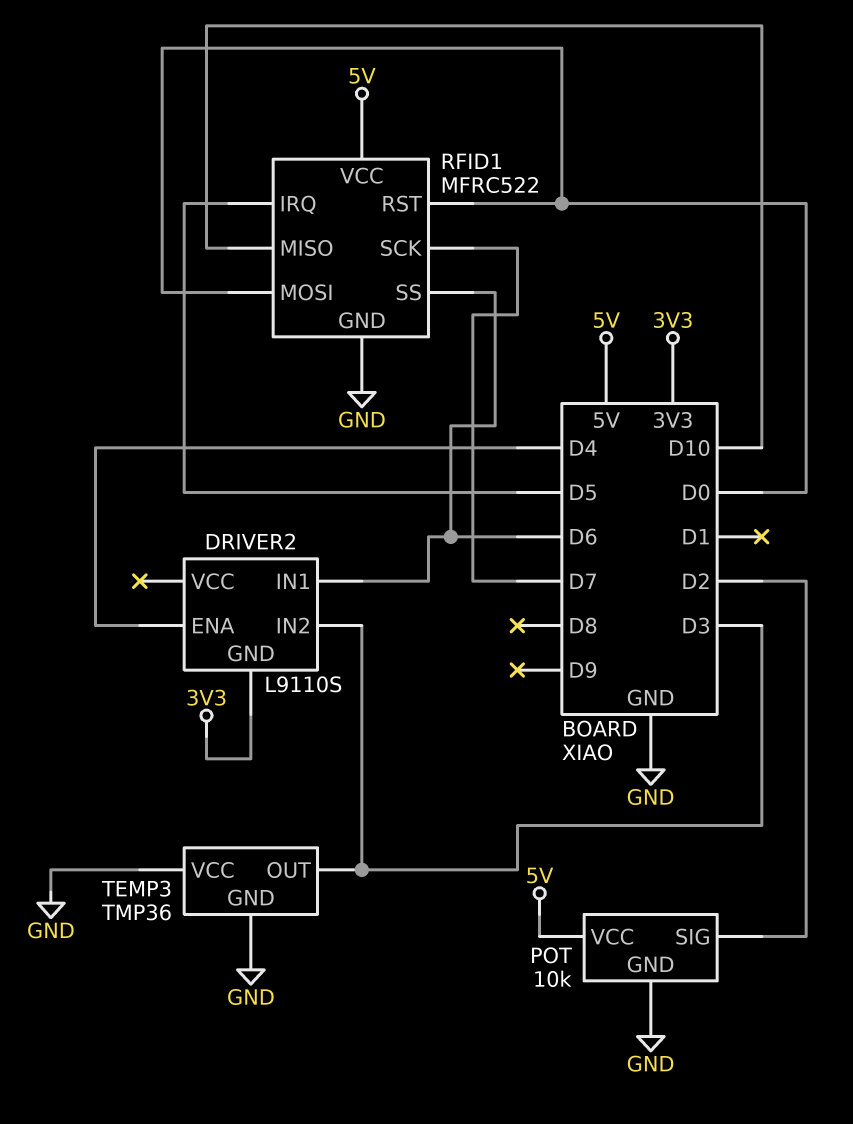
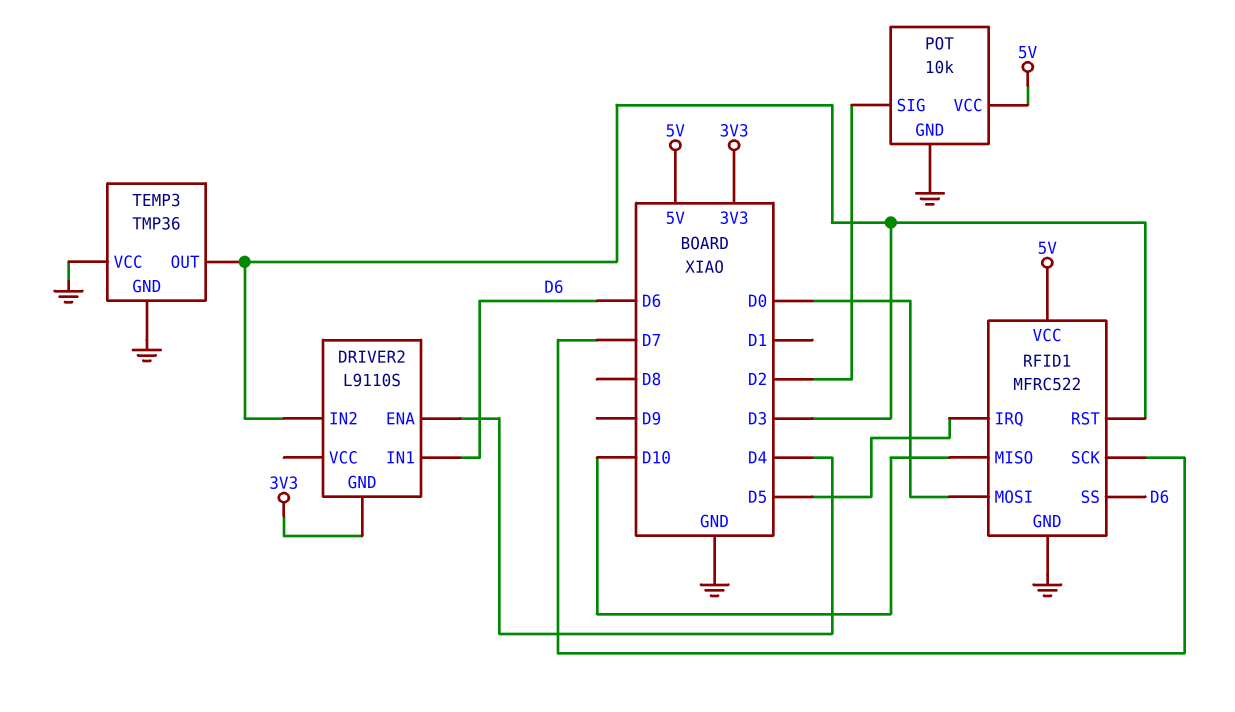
RFID1 pin RST: D0 -> D3

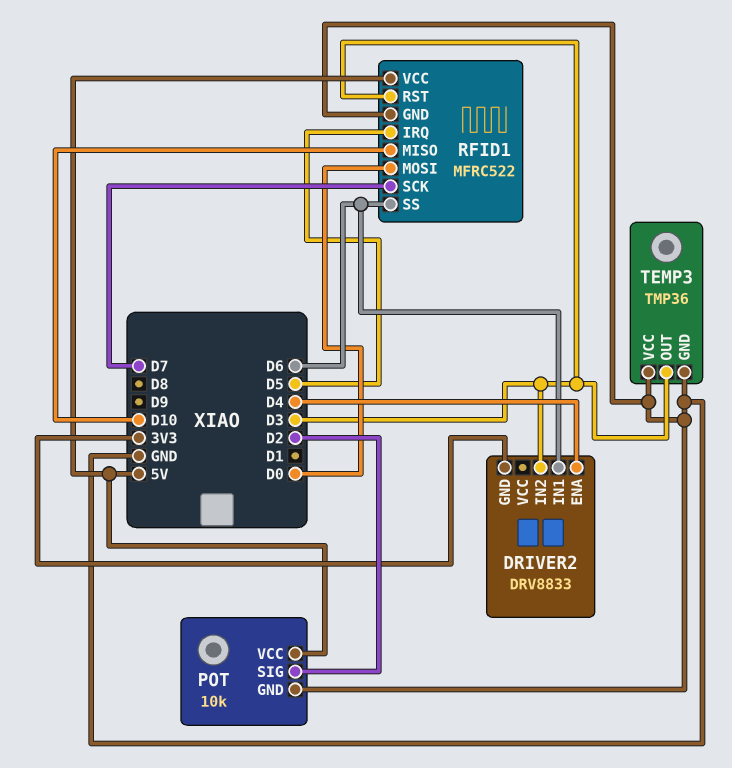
DRIVER2: L9110S -> DRV8833

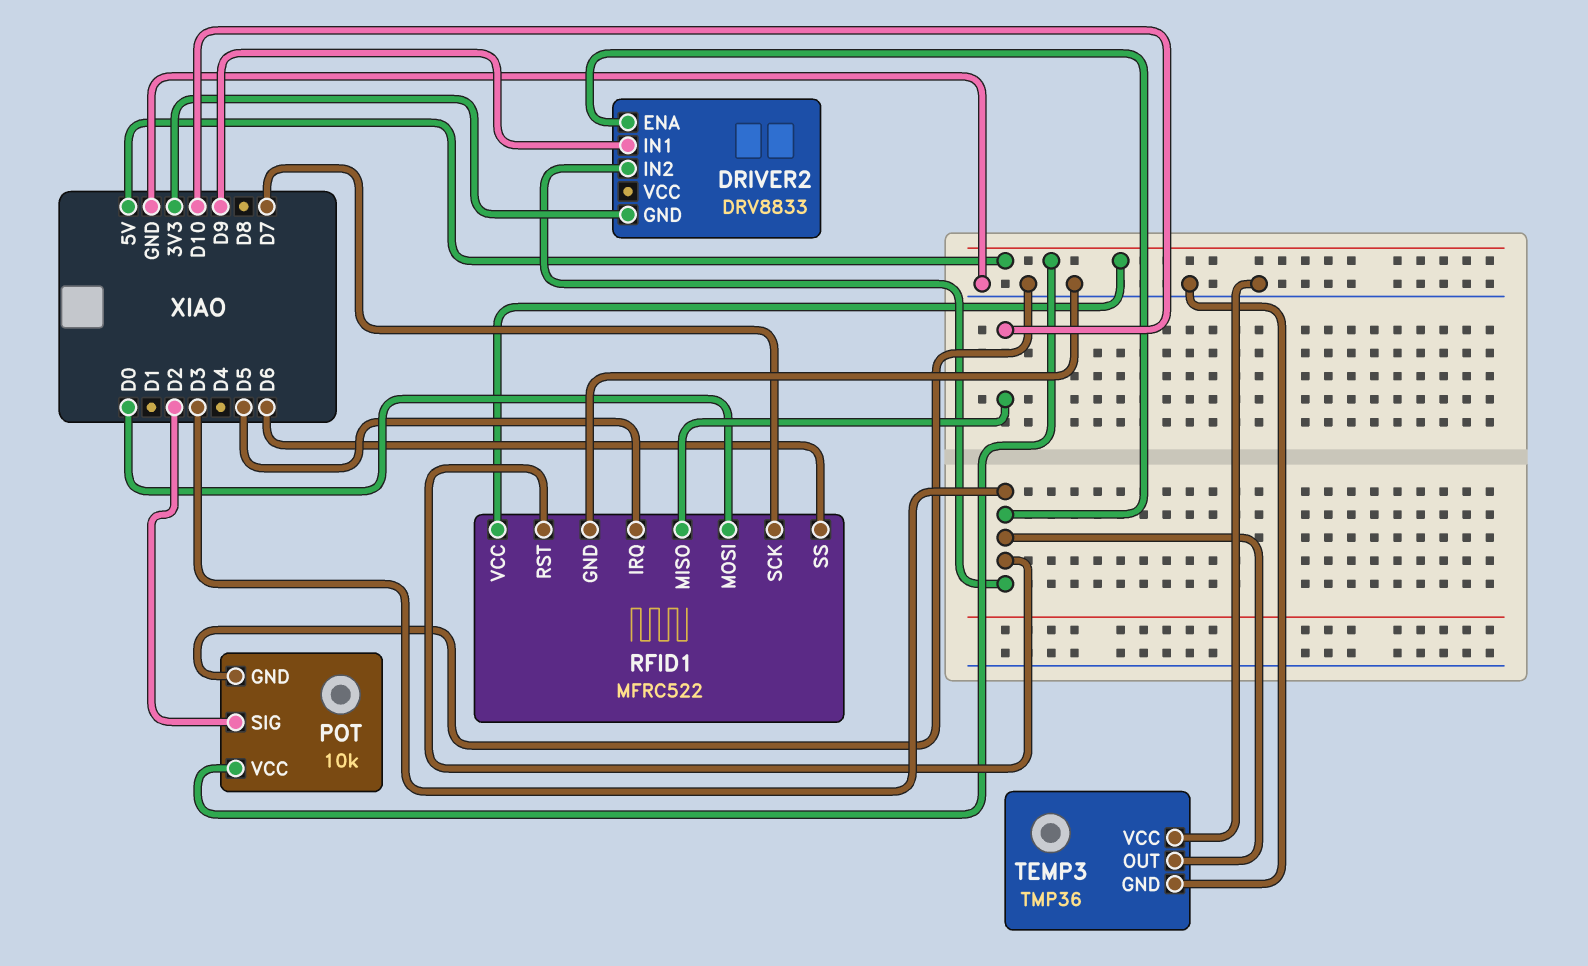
DRIVER2 pin ENA: D4 -> D3
DRIVER2 pin IN1: D6 -> D9

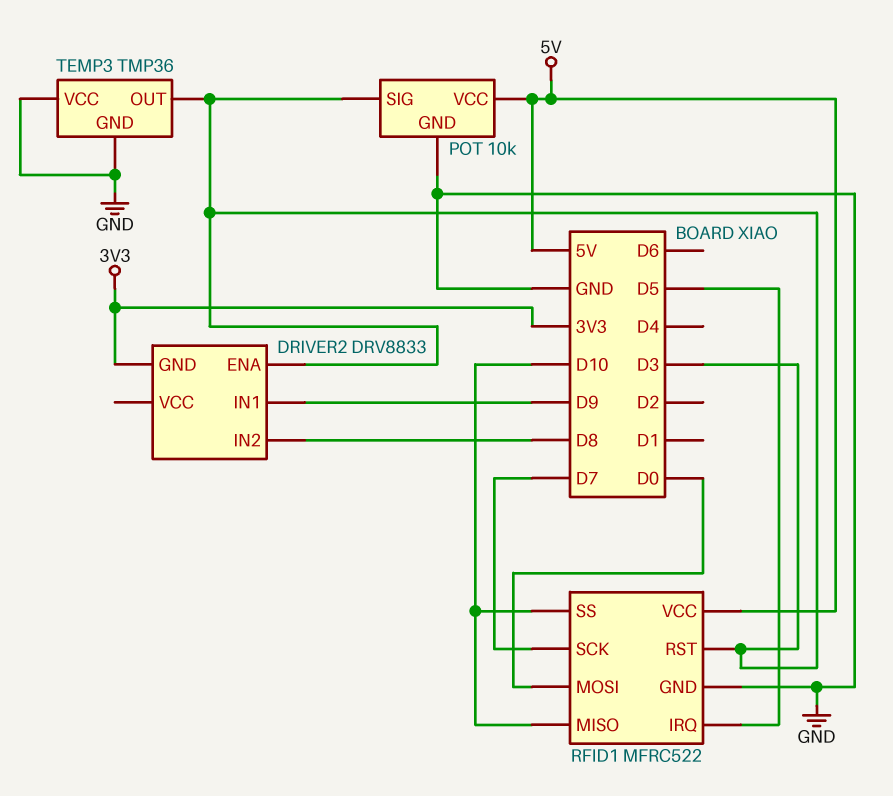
DRIVER2 pin IN2: D3 -> D8
POT pin SIG: D2 -> D3
RFID1 pin SS: D6 -> D10

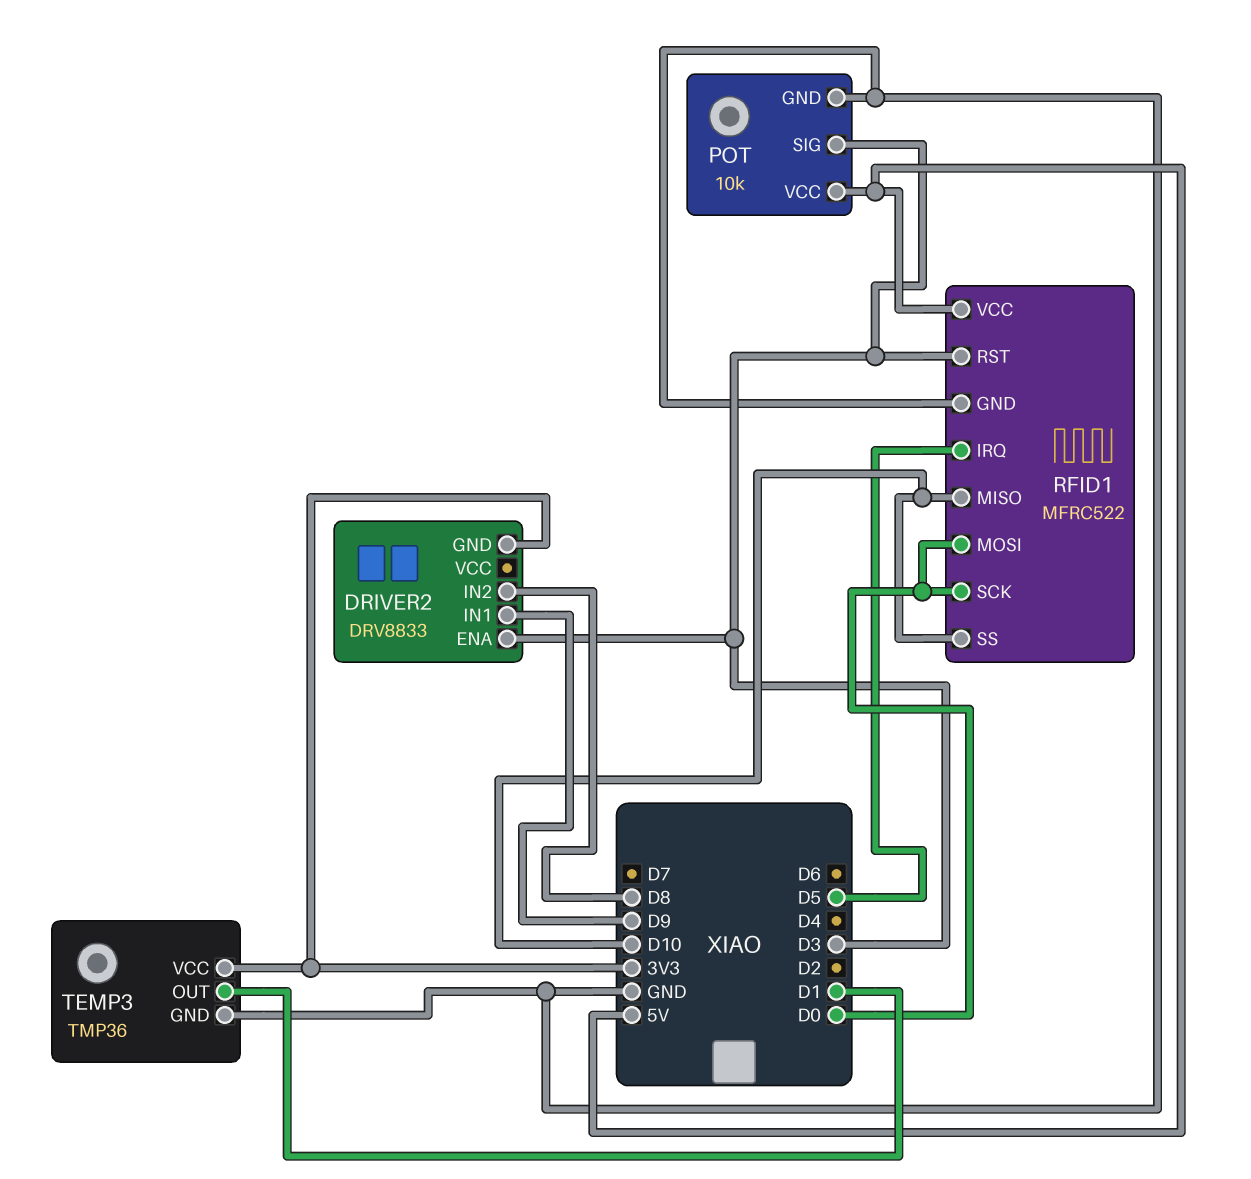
RFID1 pin SCK: D7 -> D0
TEMP3 pin OUT: D3 -> D1
TEMP3 pin VCC: GND -> 3V3

